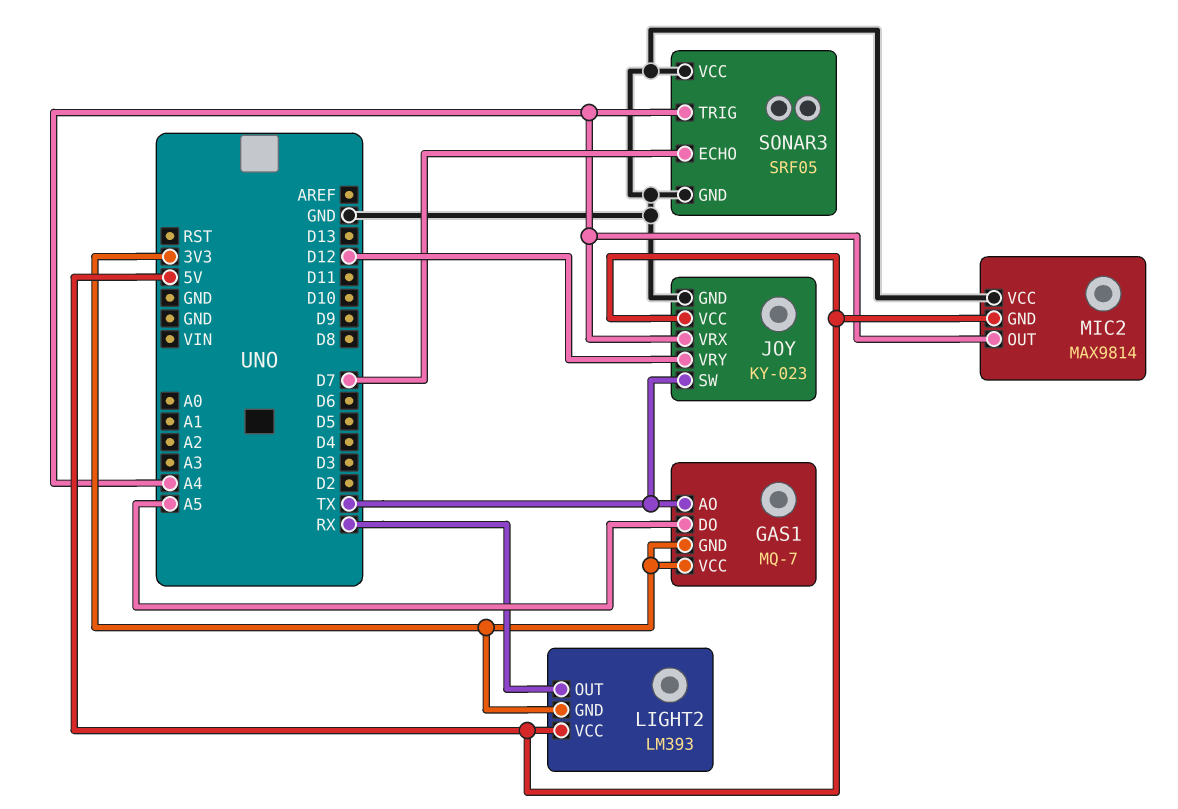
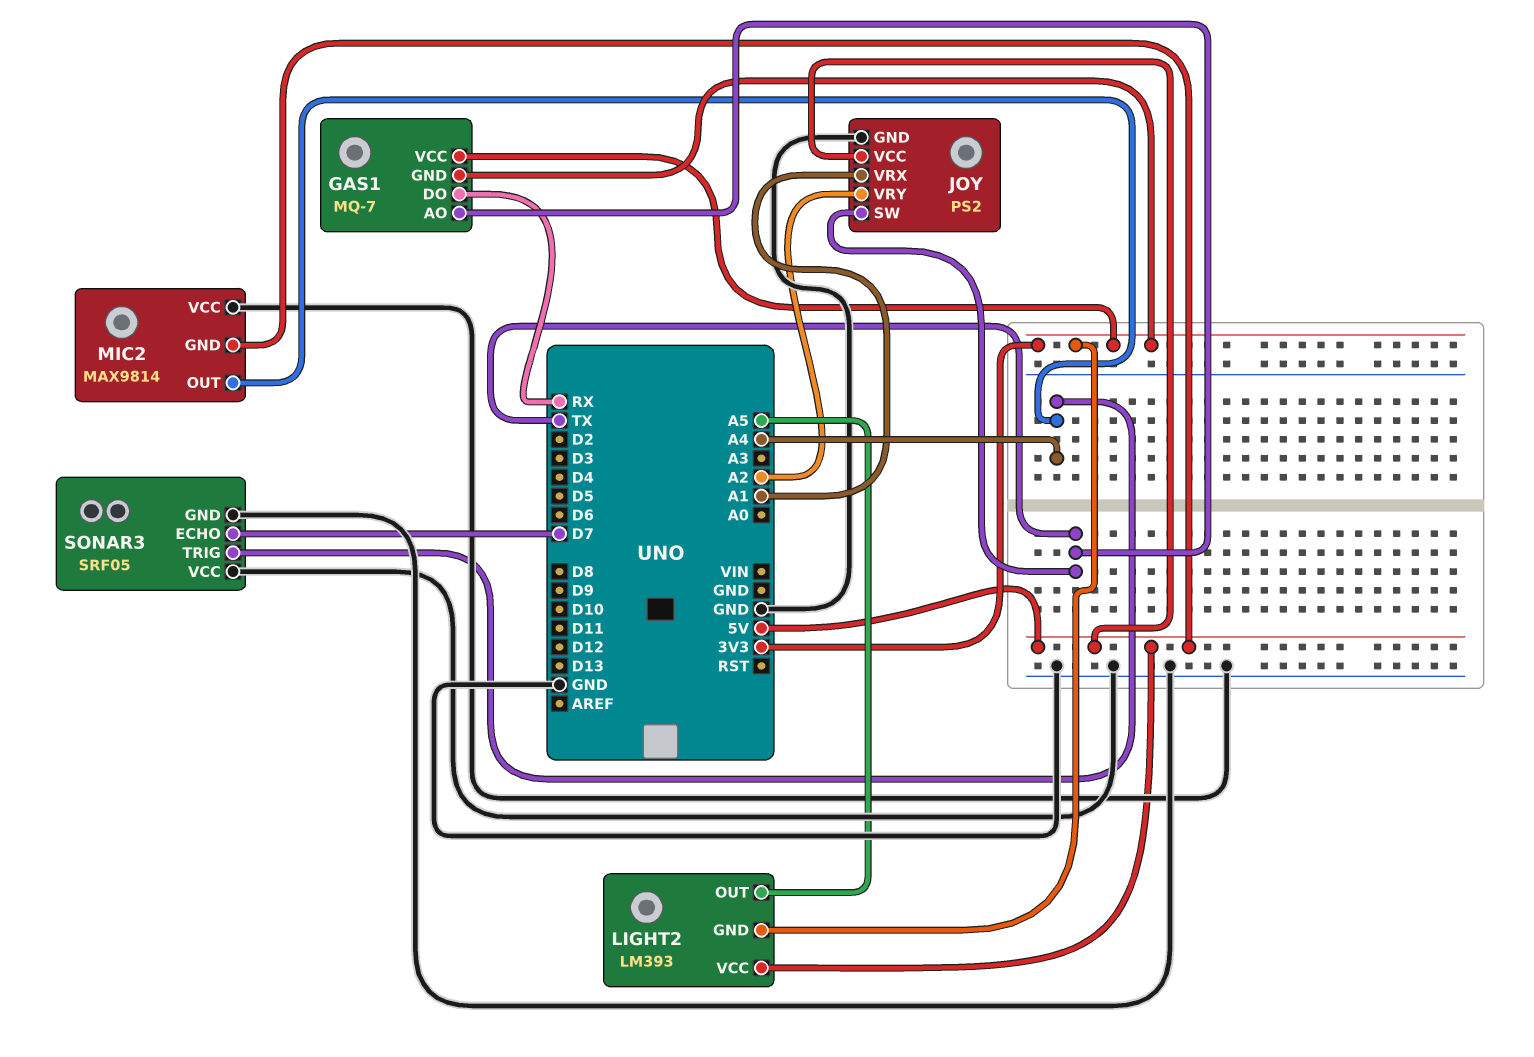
GAS1 pin DO: A5 -> RX
JOY: KY-023 -> PS2
JOY pin VRX: A4 -> A1
JOY pin VRY: D12 -> A2
LIGHT2 pin OUT: RX -> A5

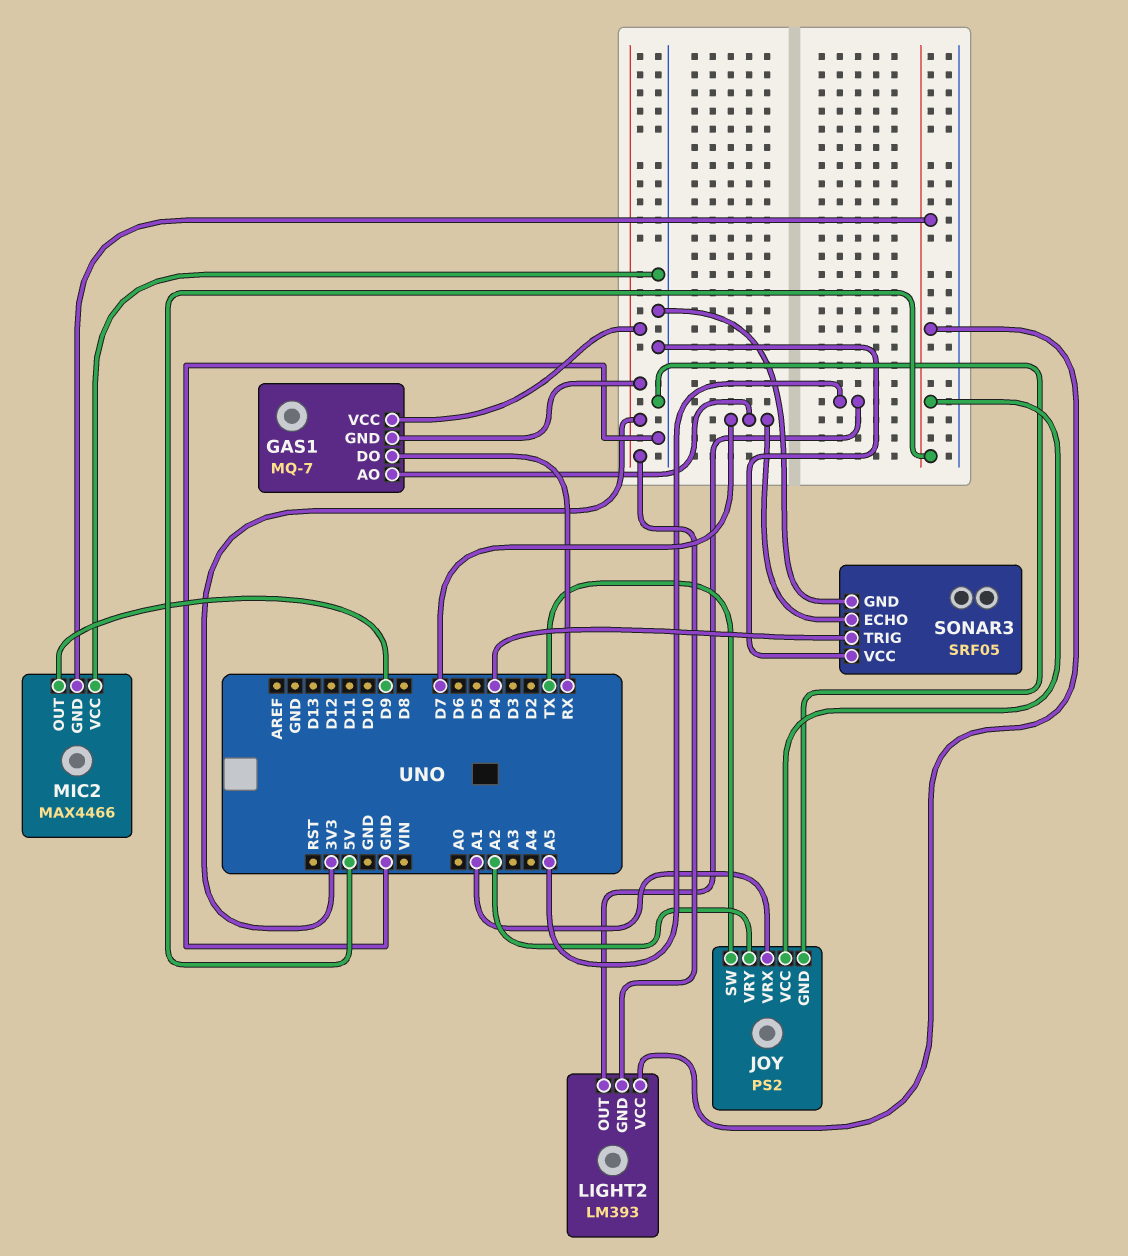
GAS1 pin AO: TX -> D7
MIC2: MAX9814 -> MAX4466
MIC2 pin OUT: A4 -> D9
SONAR3 pin TRIG: A4 -> D4

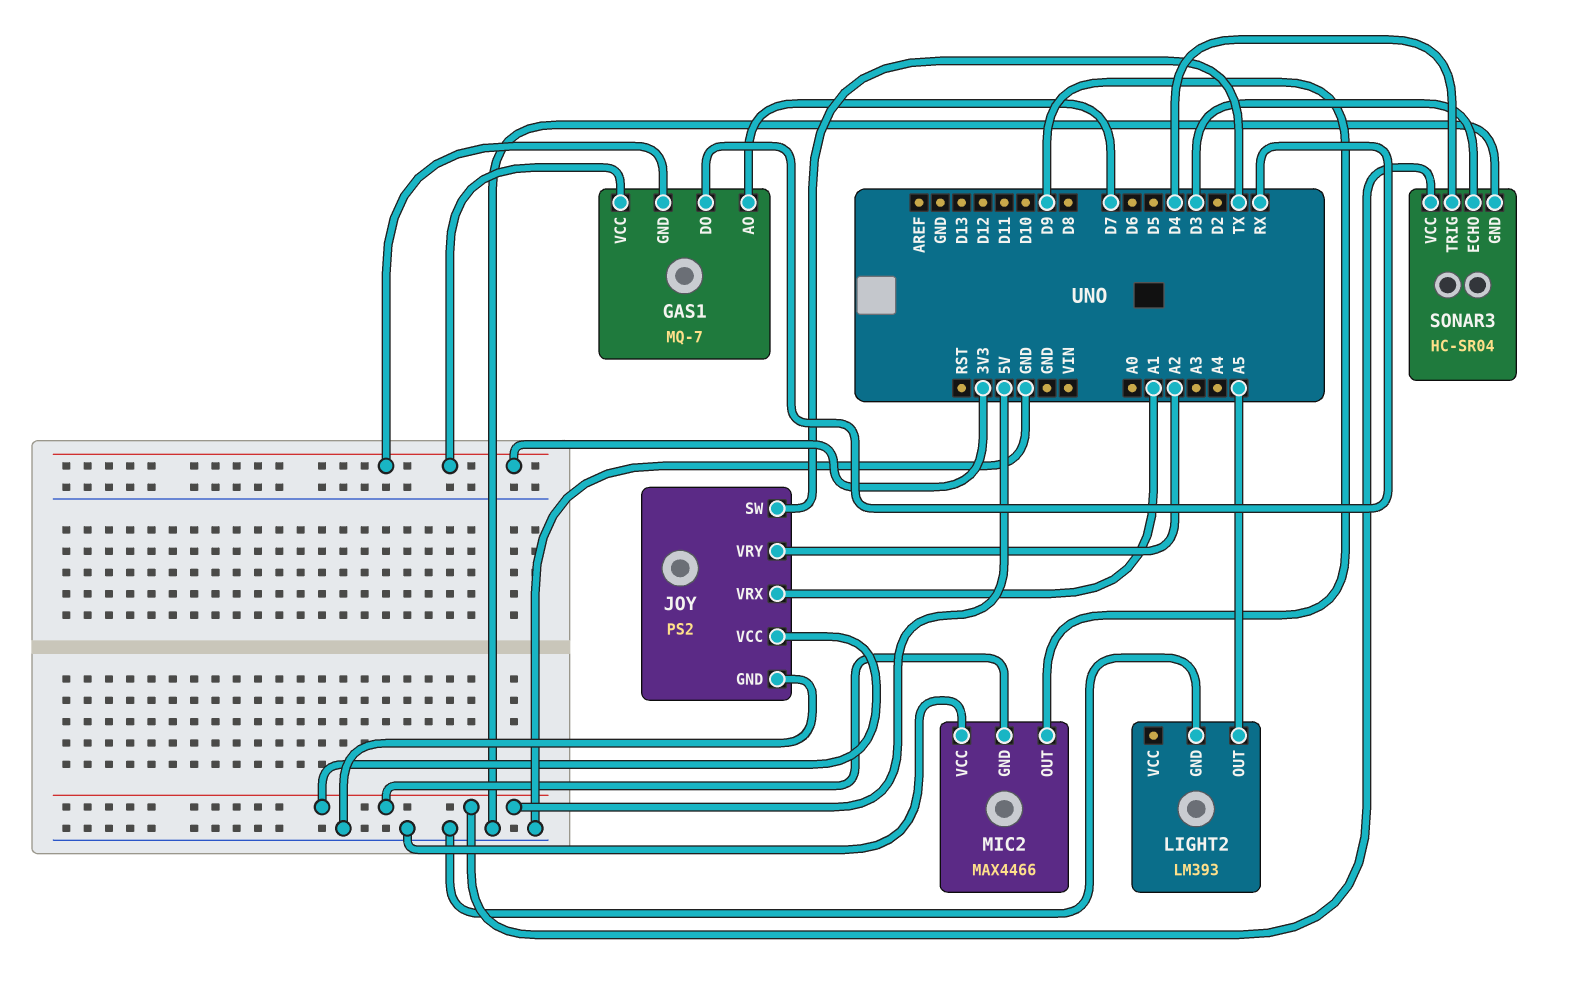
LIGHT2 pin GND: 3V3 -> GND
LIGHT2 pin VCC: 5V -> none
SONAR3: SRF05 -> HC-SR04
SONAR3 pin ECHO: D7 -> D3
SONAR3 pin VCC: GND -> 5V

